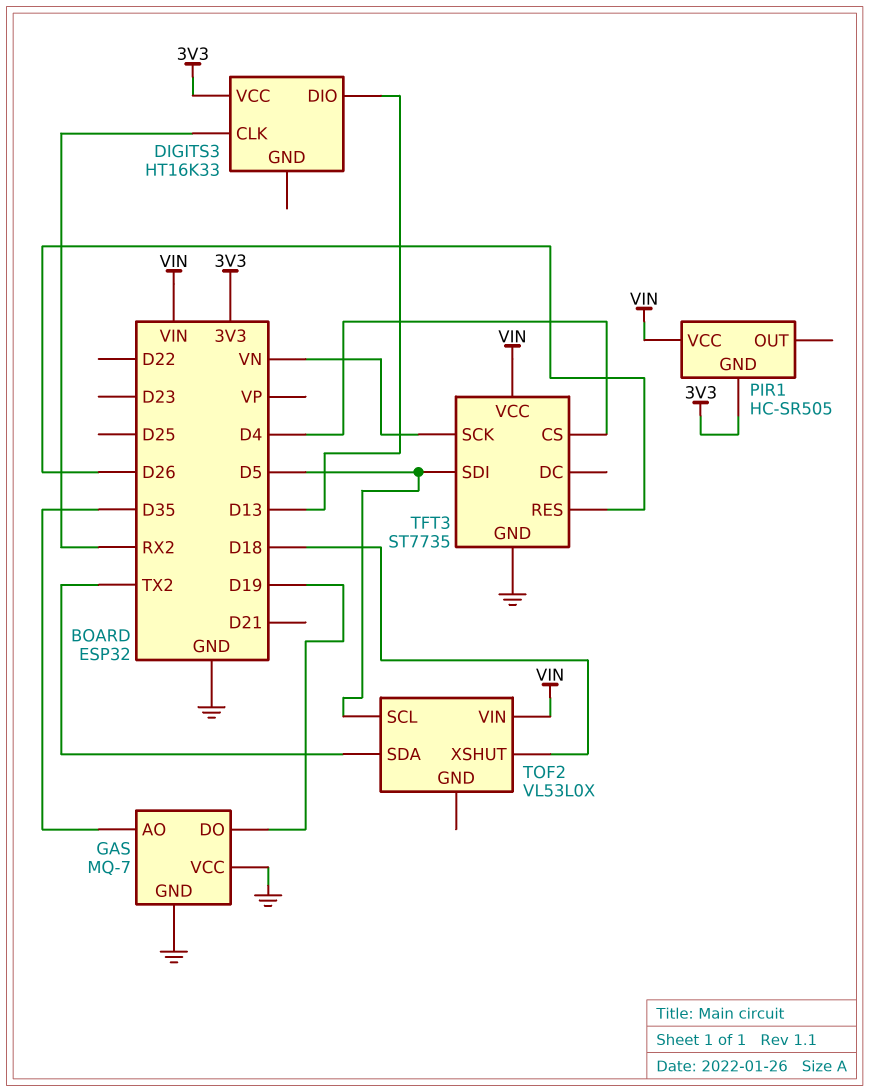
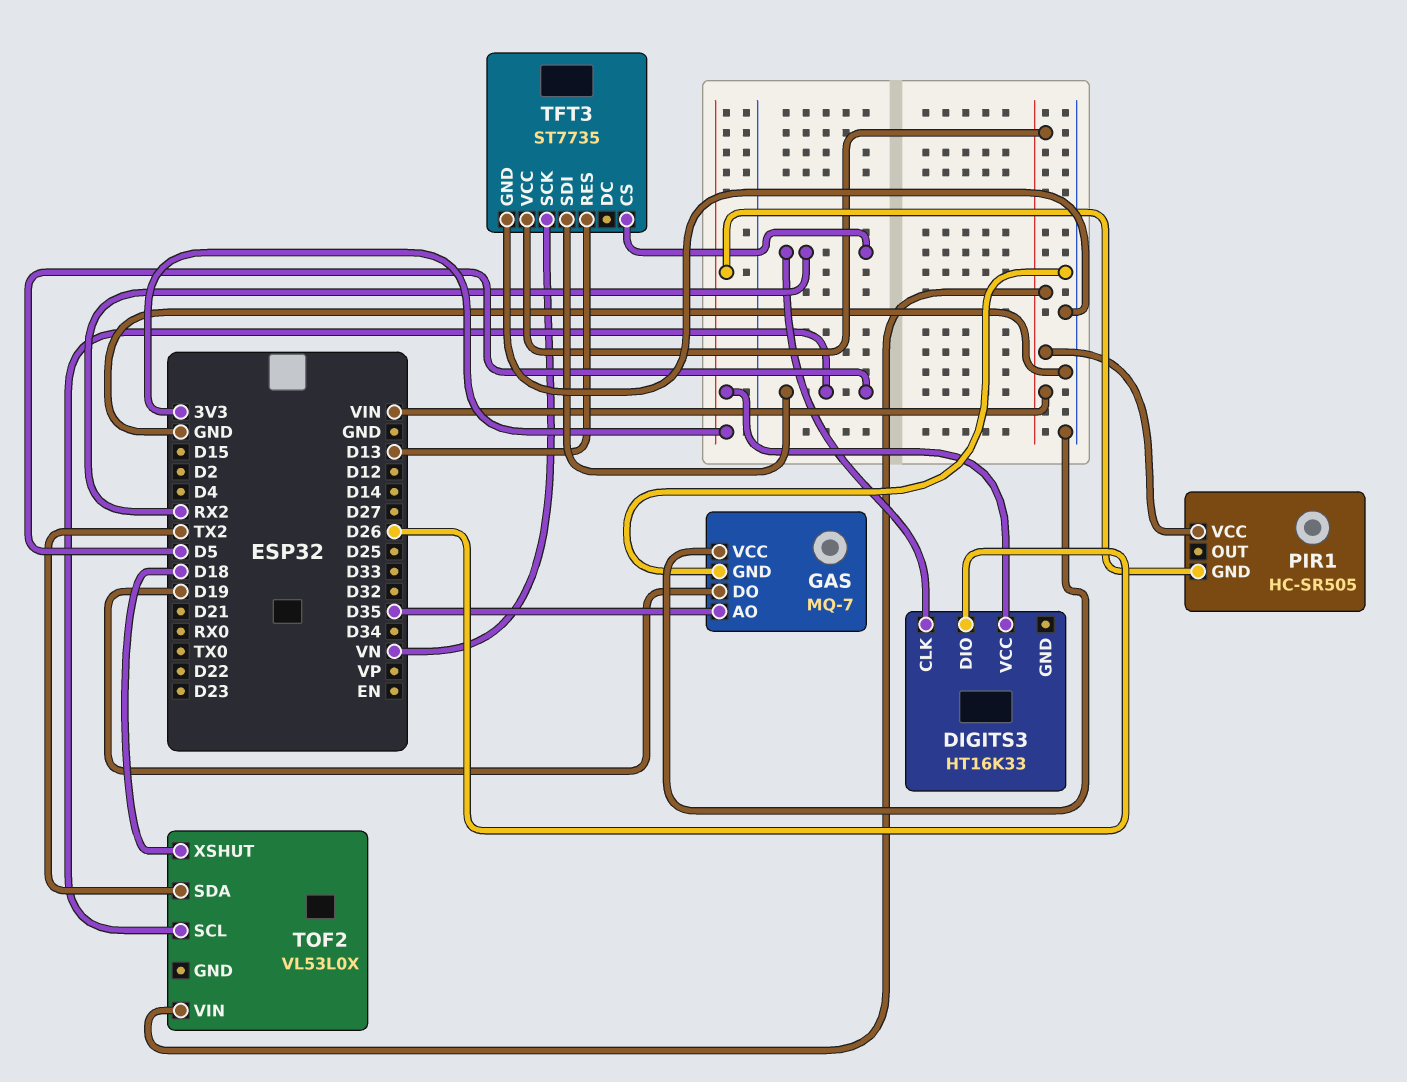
DIGITS3 pin DIO: D13 -> D26
TFT3 pin CS: D4 -> RX2
TFT3 pin RES: D26 -> D13

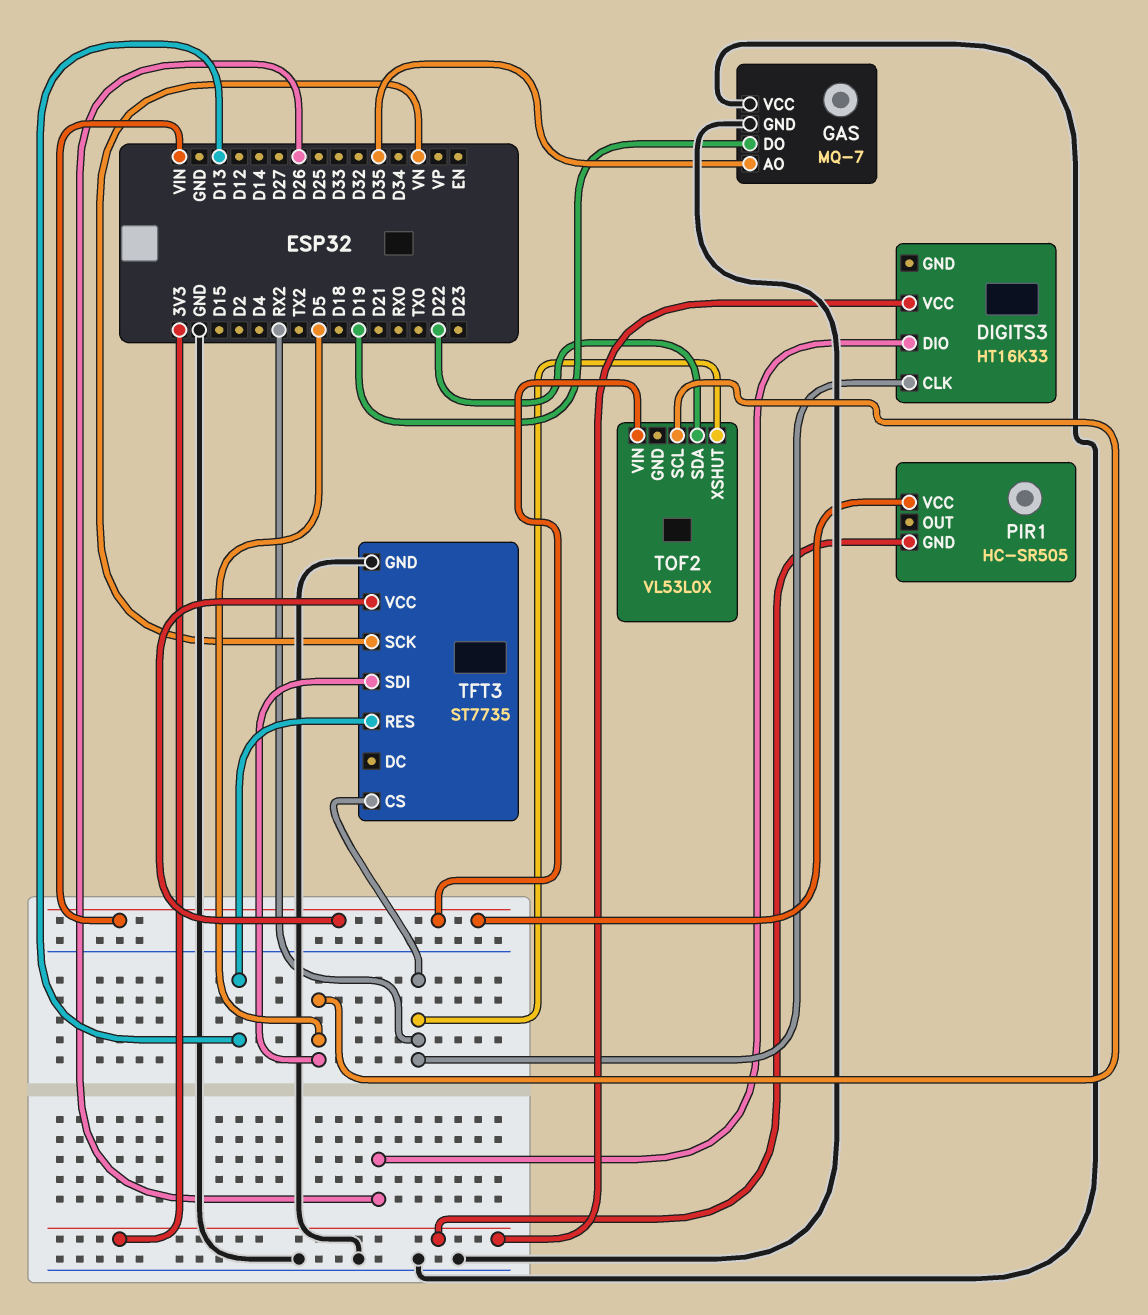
TOF2 pin SDA: TX2 -> D22
TOF2 pin XSHUT: D18 -> RX2

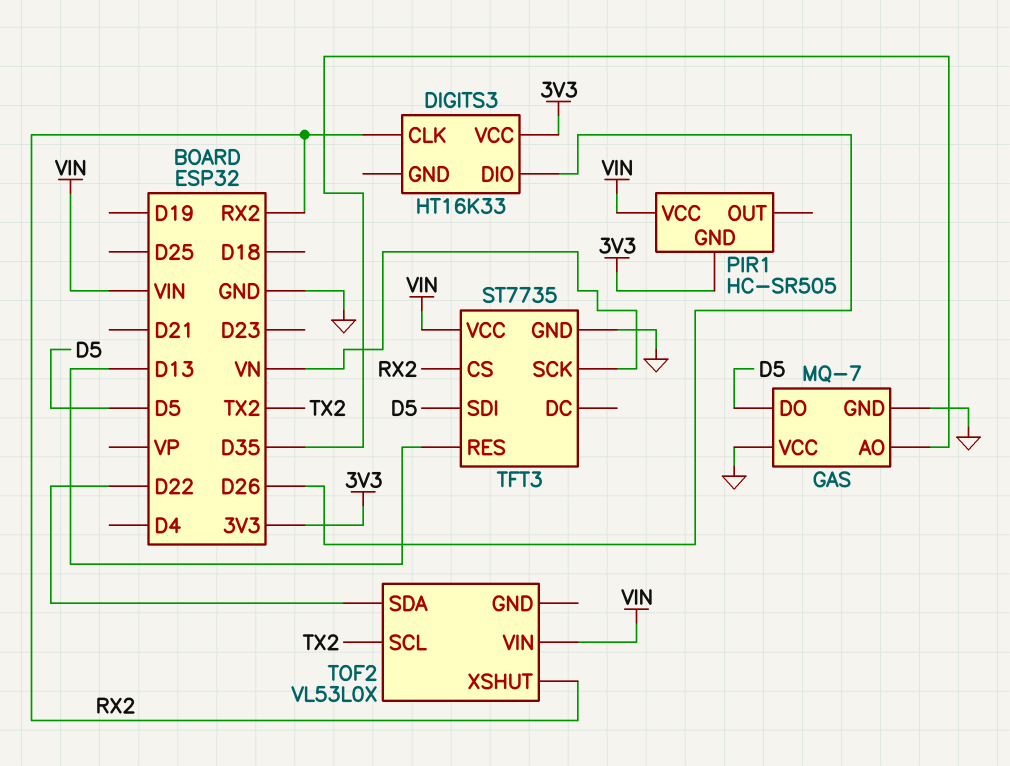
GAS pin DO: D19 -> D5
TOF2 pin SCL: D5 -> TX2

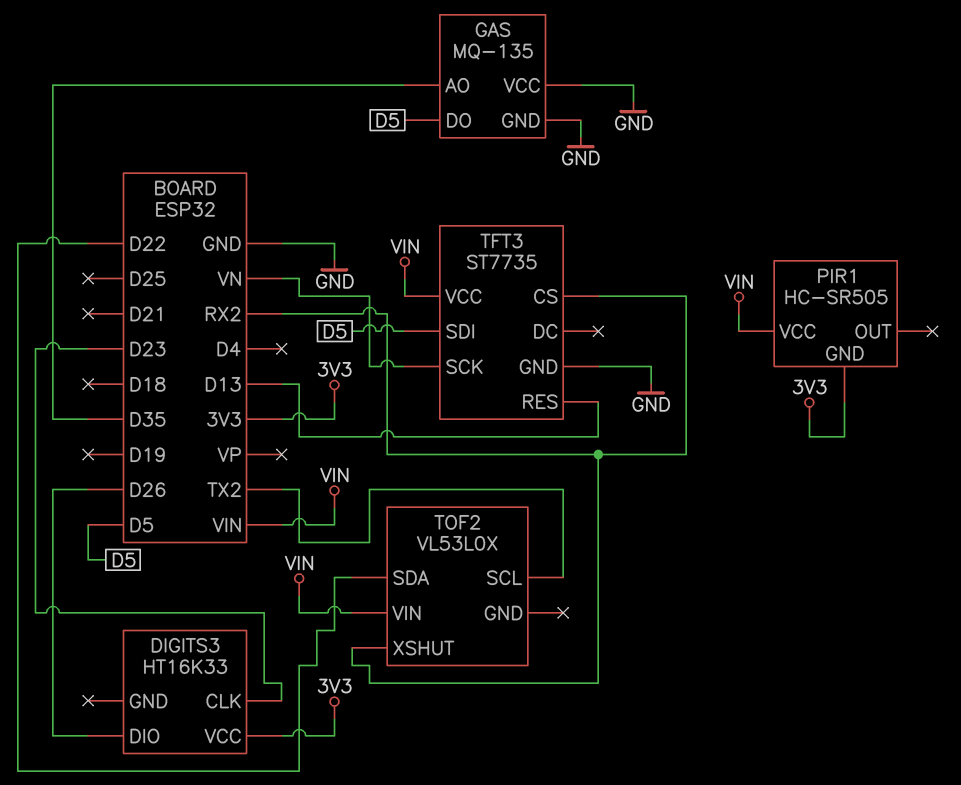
DIGITS3 pin CLK: RX2 -> D23
GAS: MQ-7 -> MQ-135

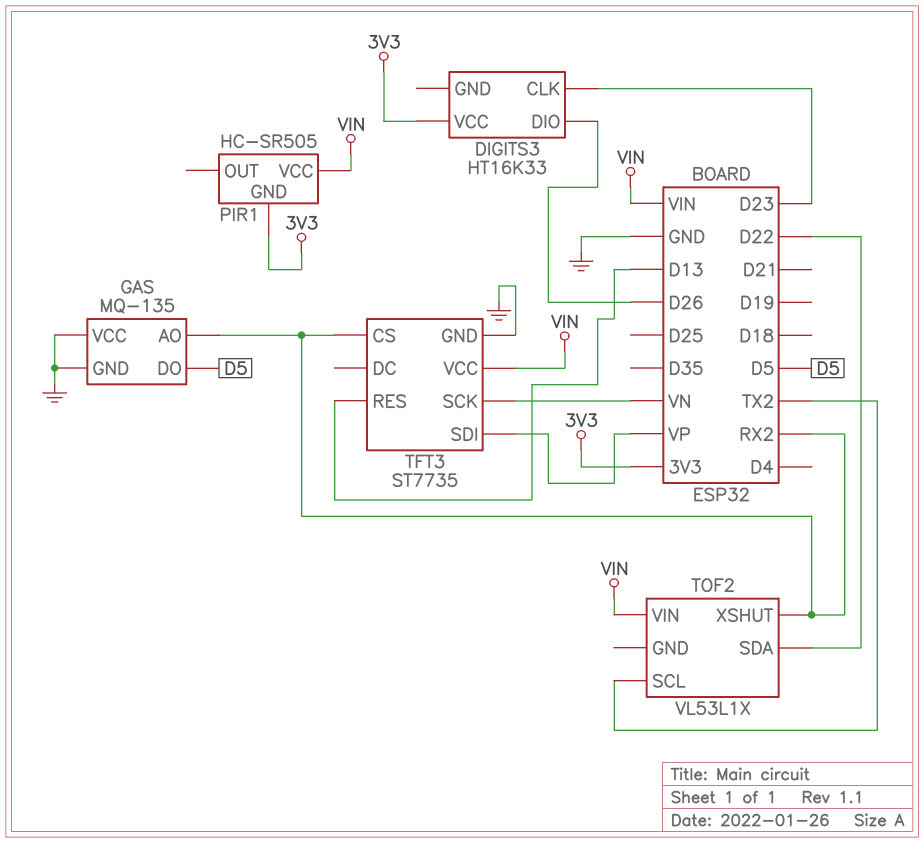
GAS pin AO: D35 -> RX2
TFT3 pin SDI: D5 -> VP
TOF2: VL53L0X -> VL53L1X

